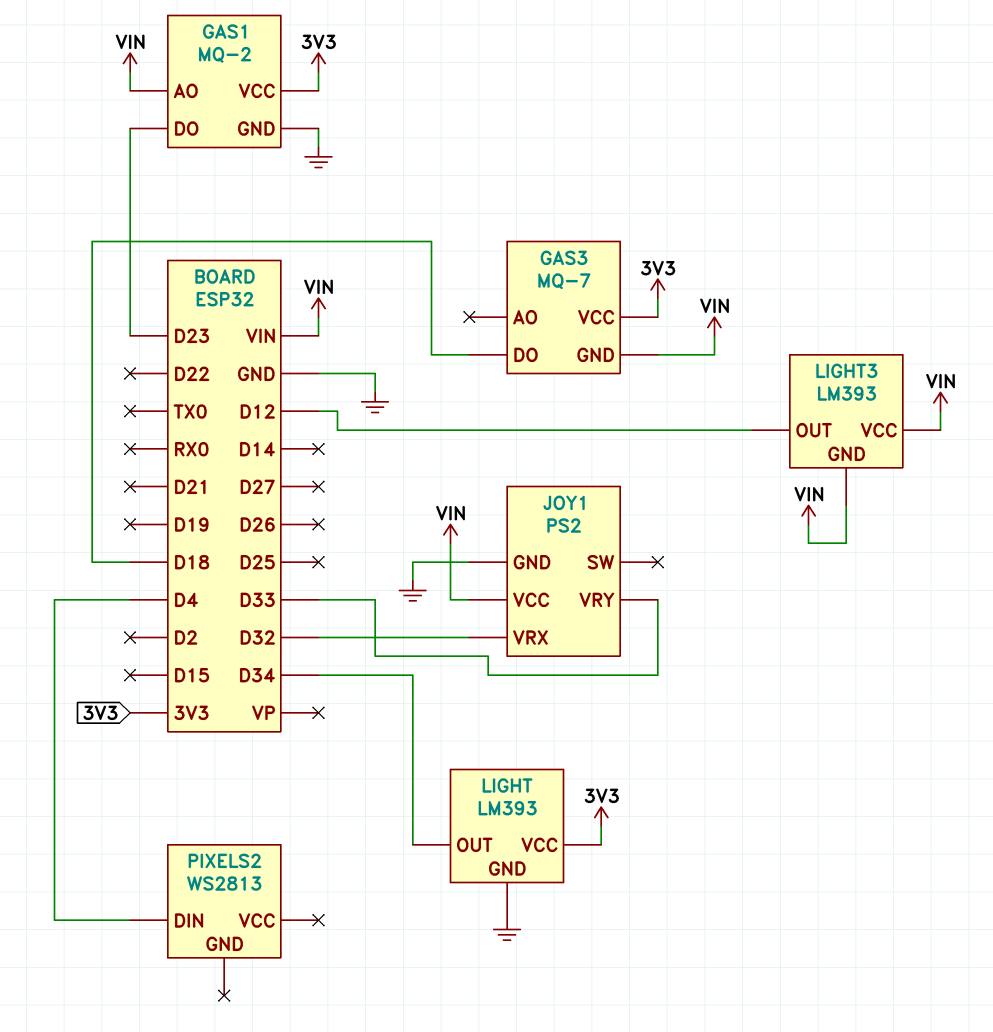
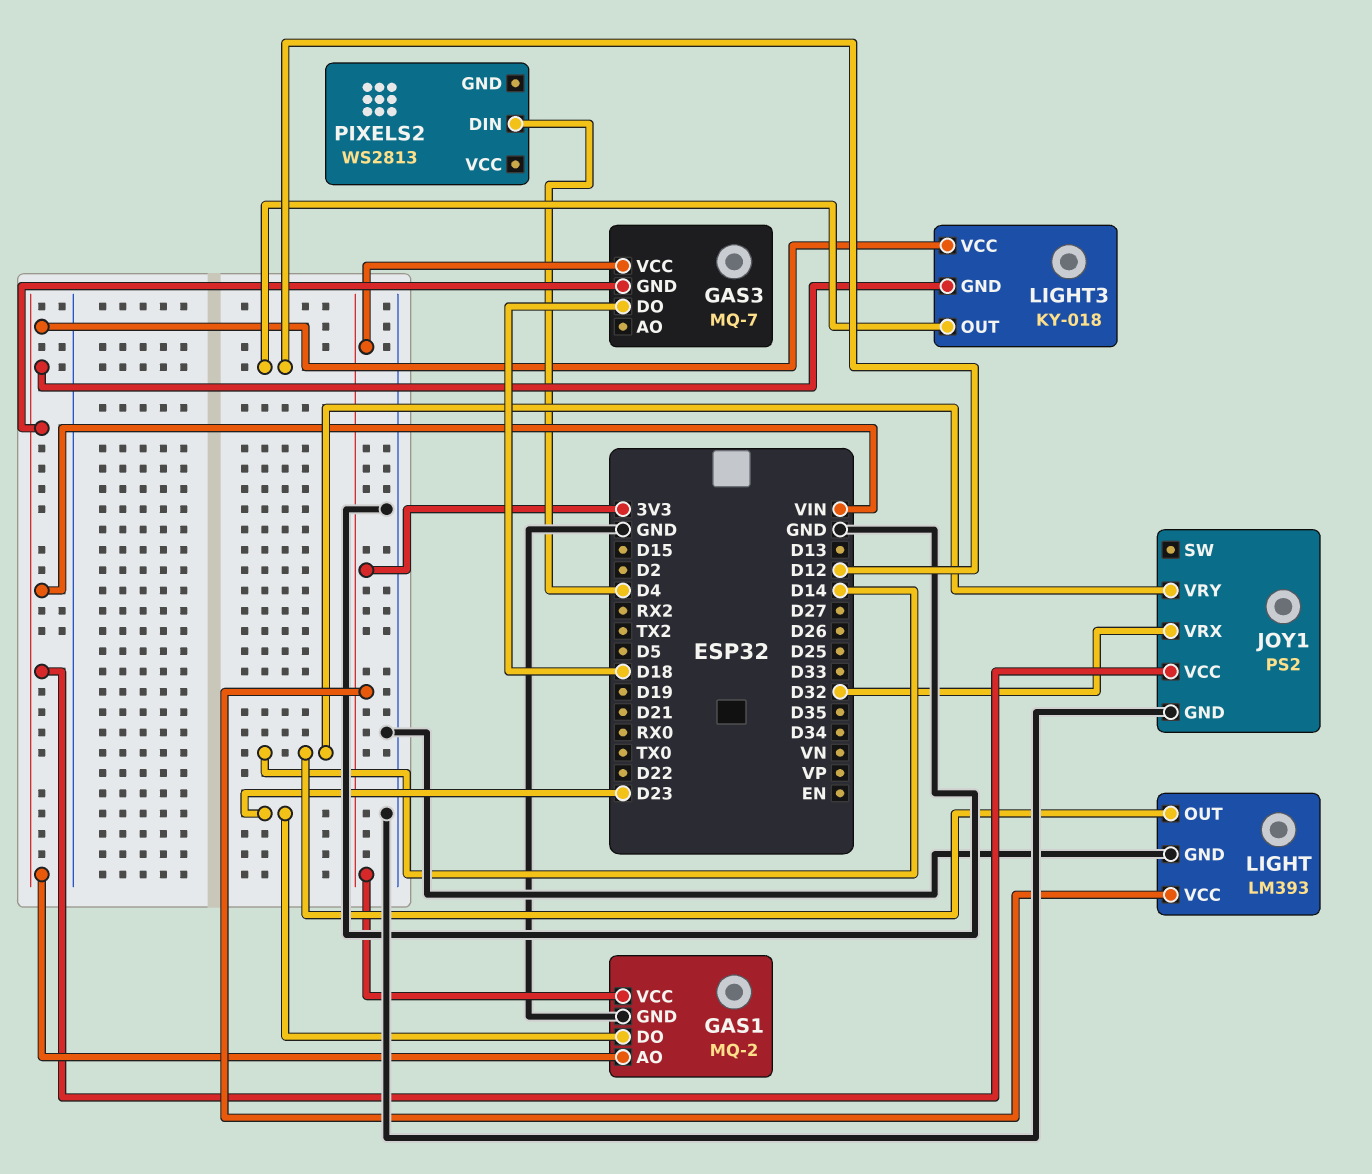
JOY1 pin VRY: D33 -> D14
LIGHT pin OUT: D34 -> D14
LIGHT3: LM393 -> KY-018

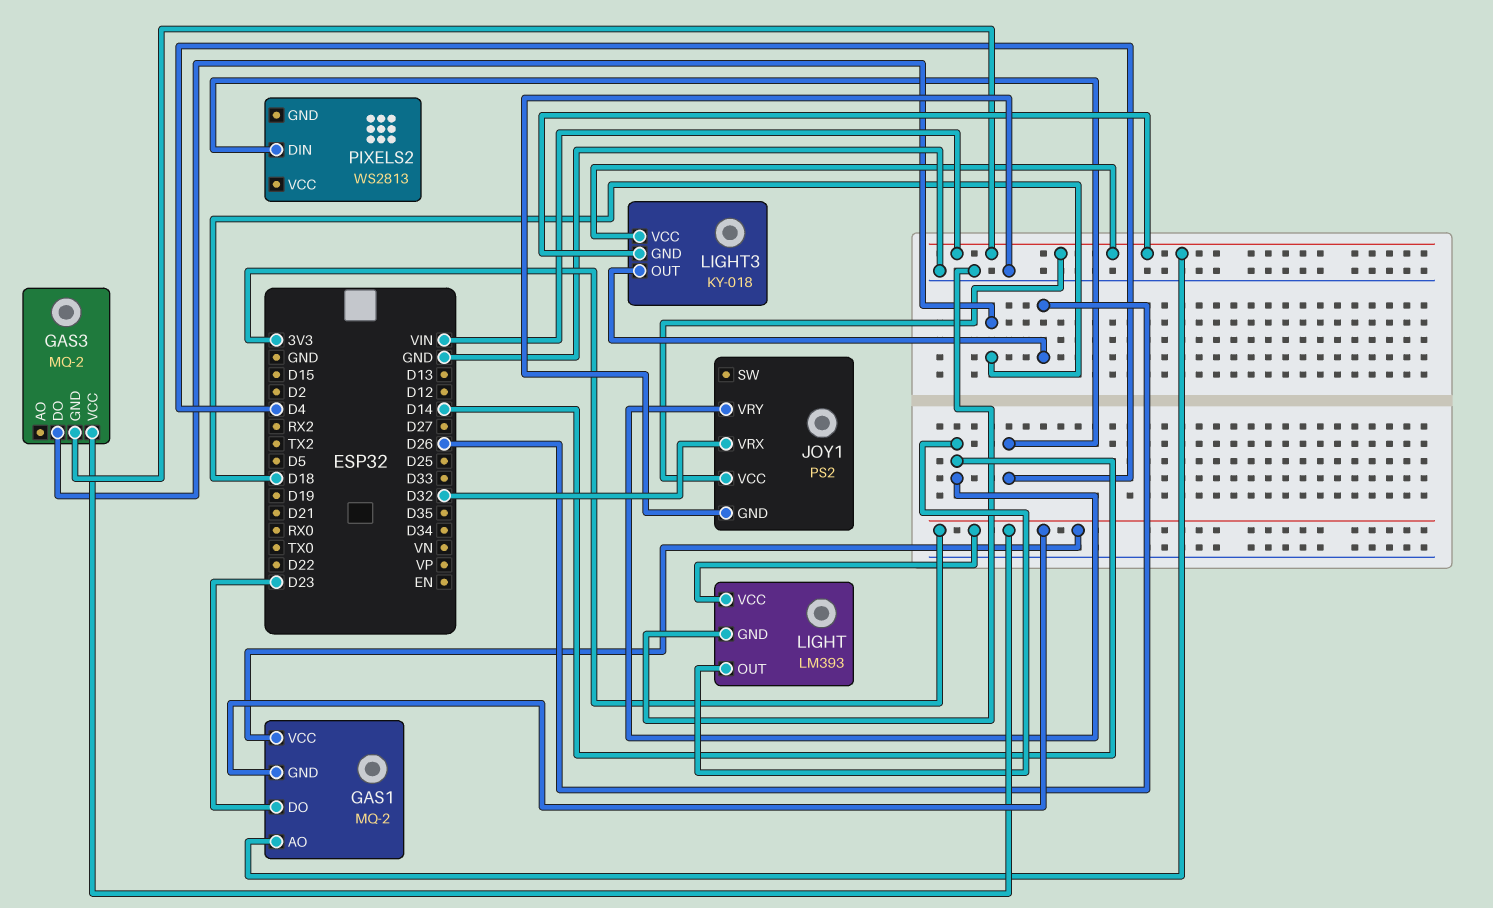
GAS1 pin GND: GND -> 3V3
GAS3: MQ-7 -> MQ-2
LIGHT3 pin OUT: D12 -> D26

